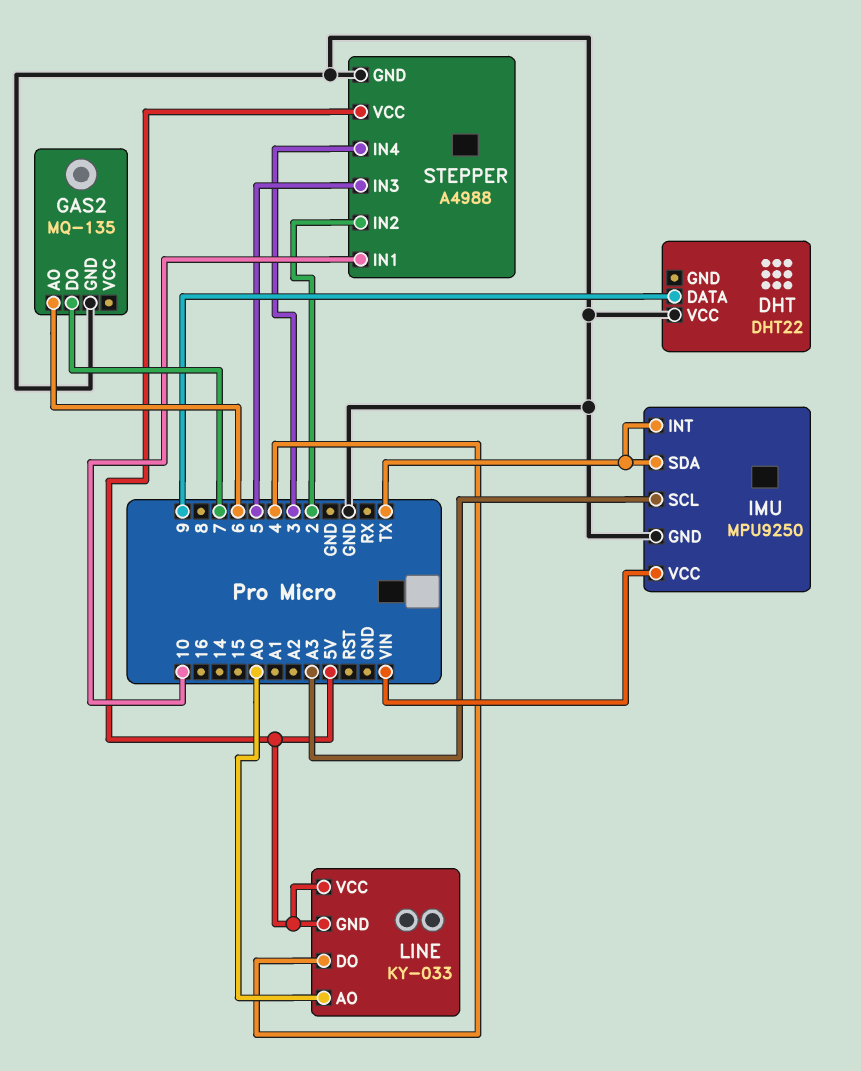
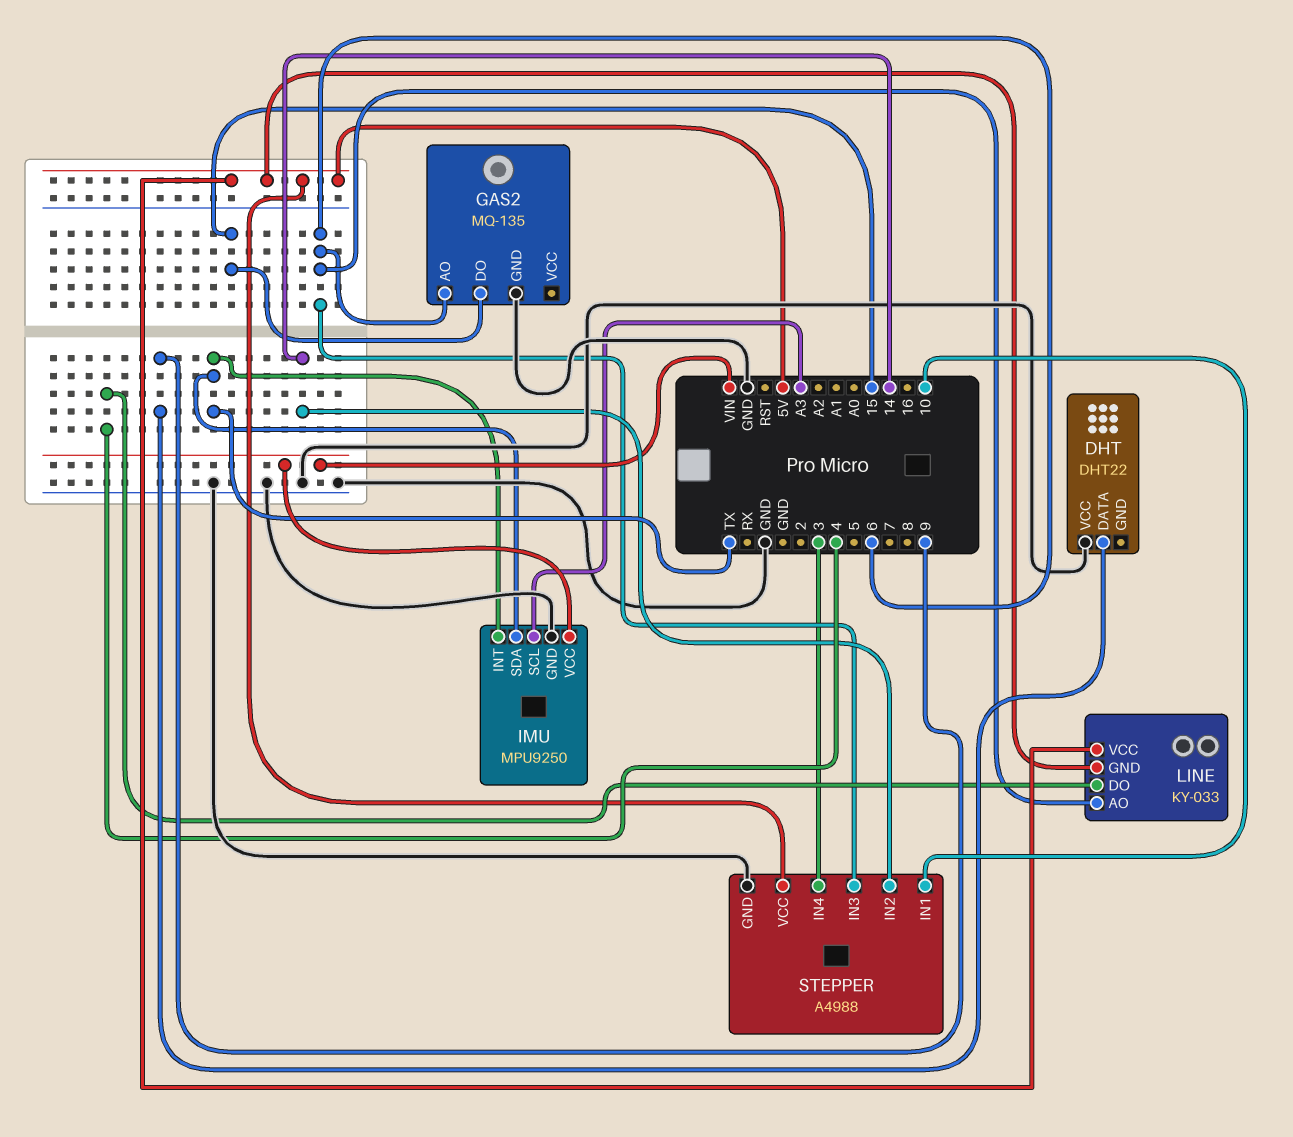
GAS2 pin DO: 7 -> 15
LINE pin AO: A0 -> 6
STEPPER pin IN2: 2 -> 14
STEPPER pin IN3: 5 -> 6

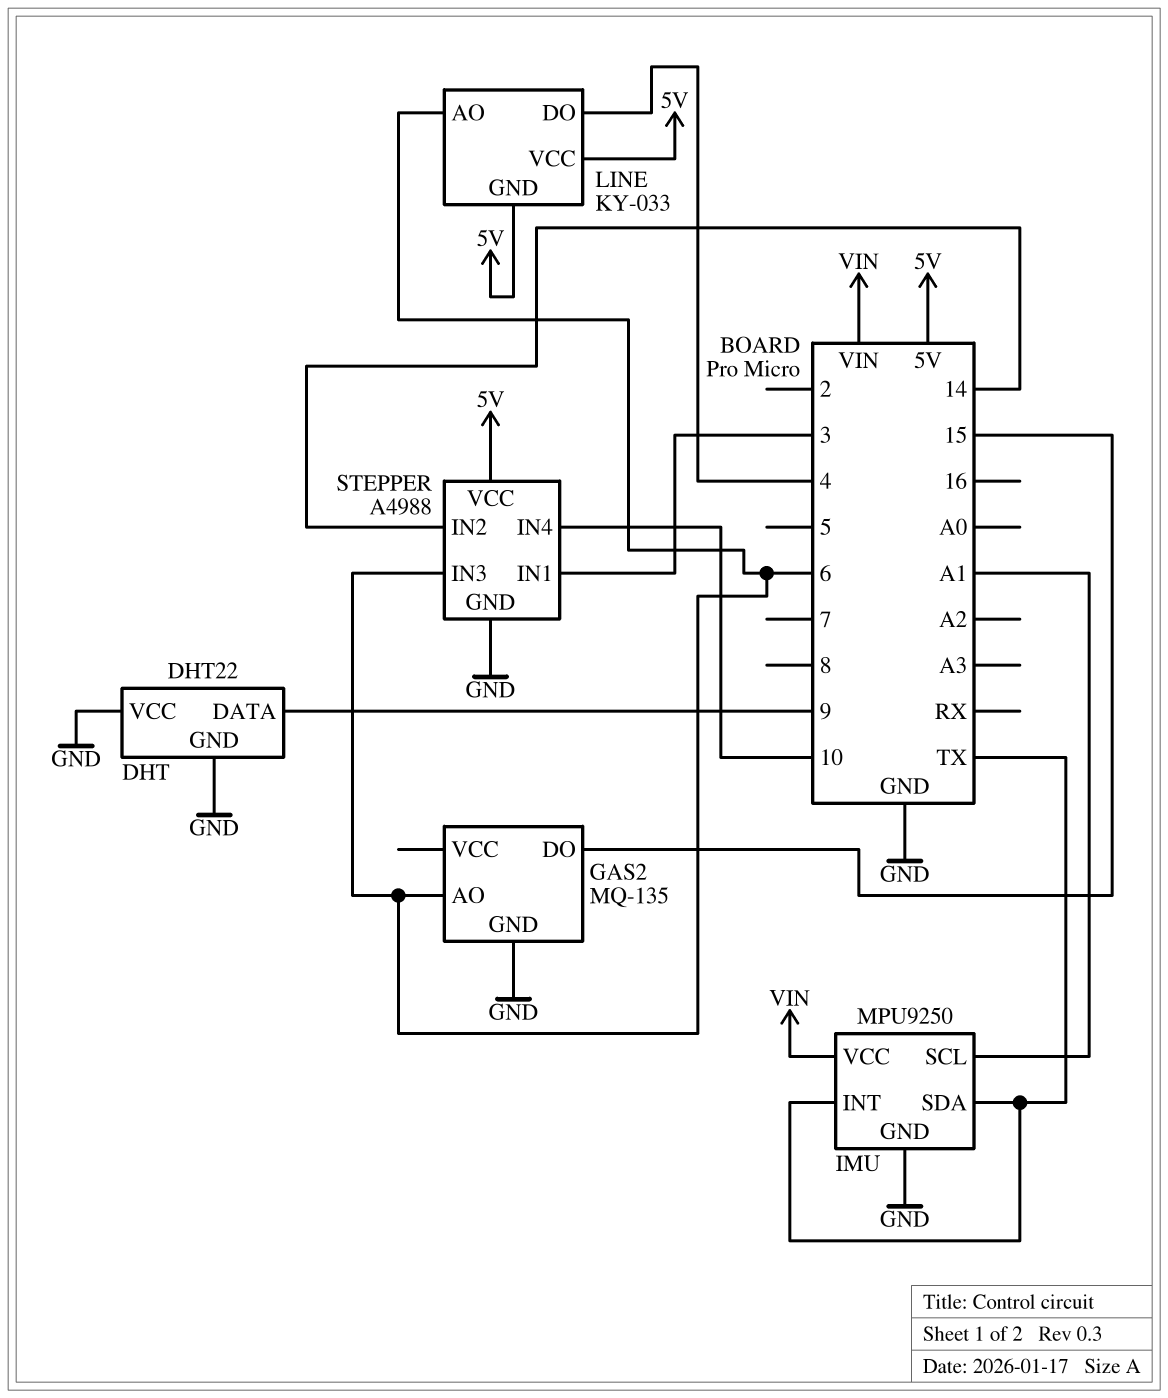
DHT pin GND: none -> GND
IMU pin SCL: A3 -> A1
STEPPER pin IN1: 10 -> 3
STEPPER pin IN4: 3 -> 10

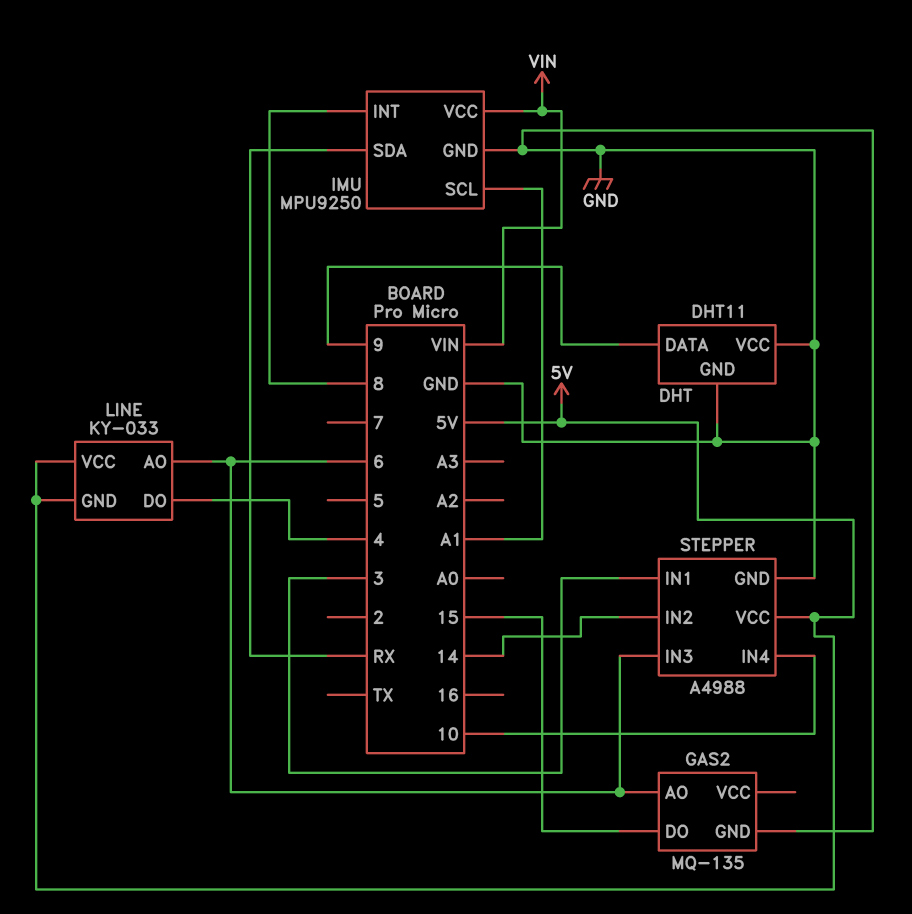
DHT: DHT22 -> DHT11
IMU pin INT: TX -> 8
IMU pin SDA: TX -> RX

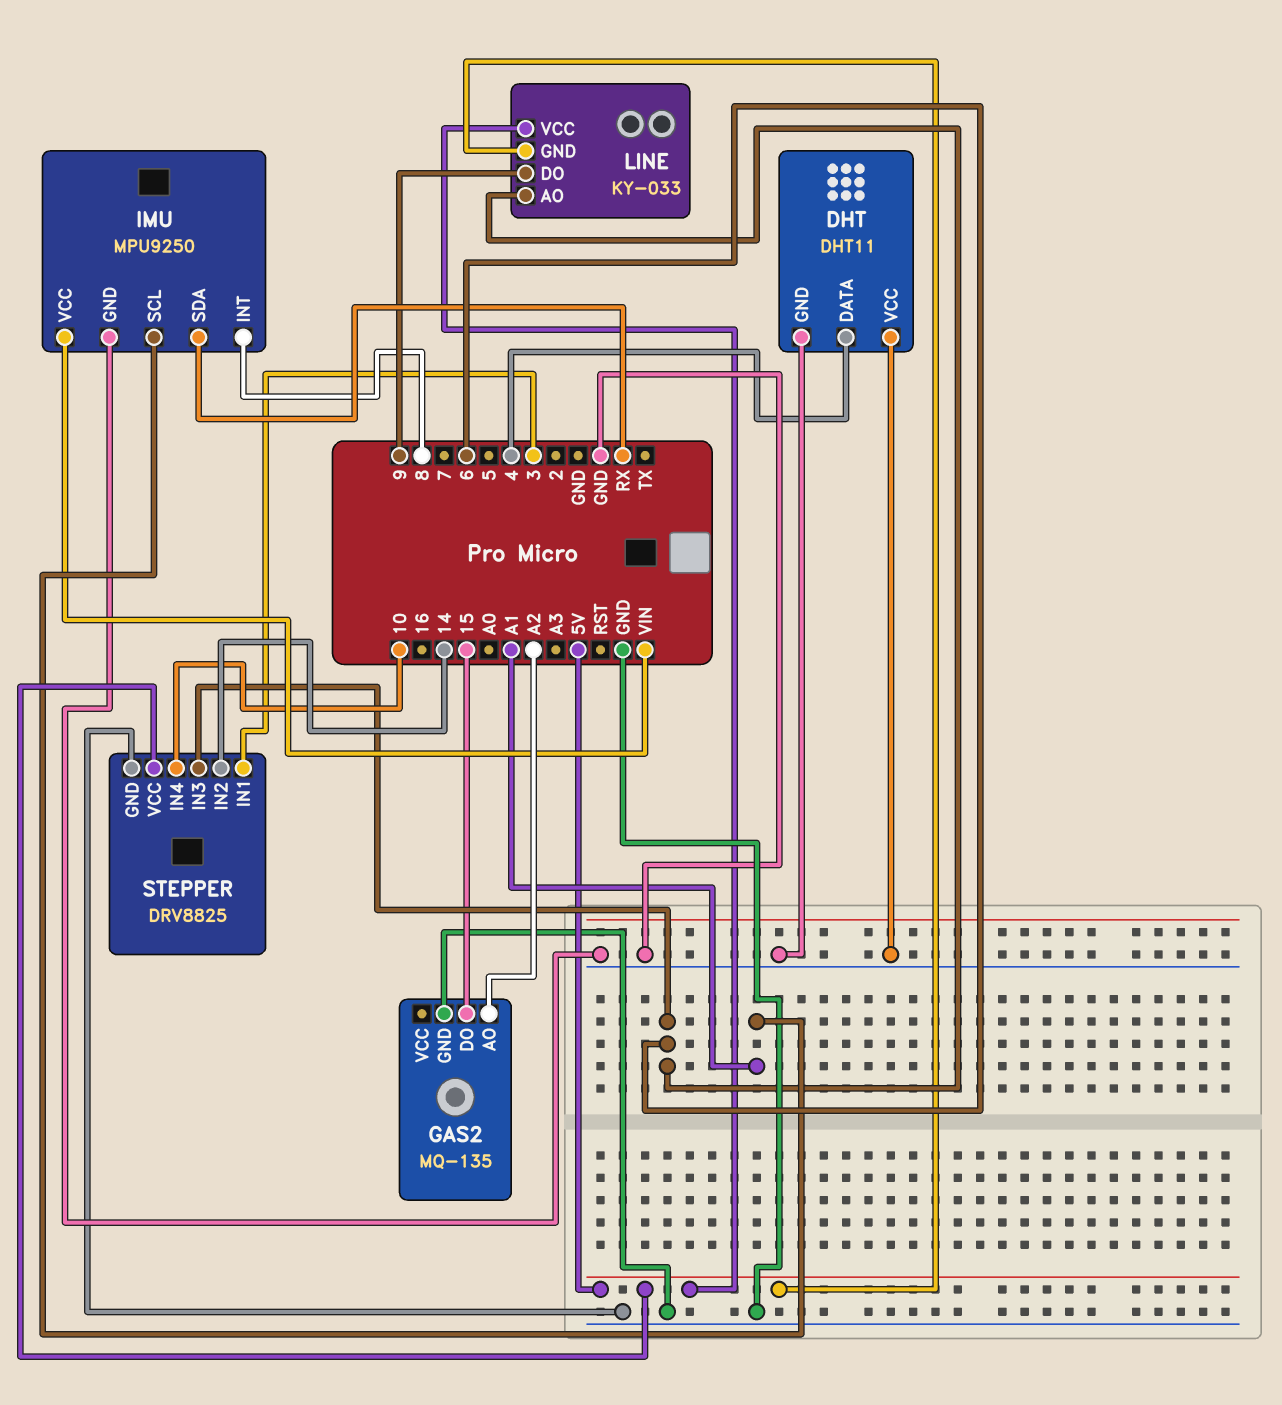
DHT pin DATA: 9 -> 4
GAS2 pin AO: 6 -> A2
LINE pin DO: 4 -> 9
STEPPER: A4988 -> DRV8825

